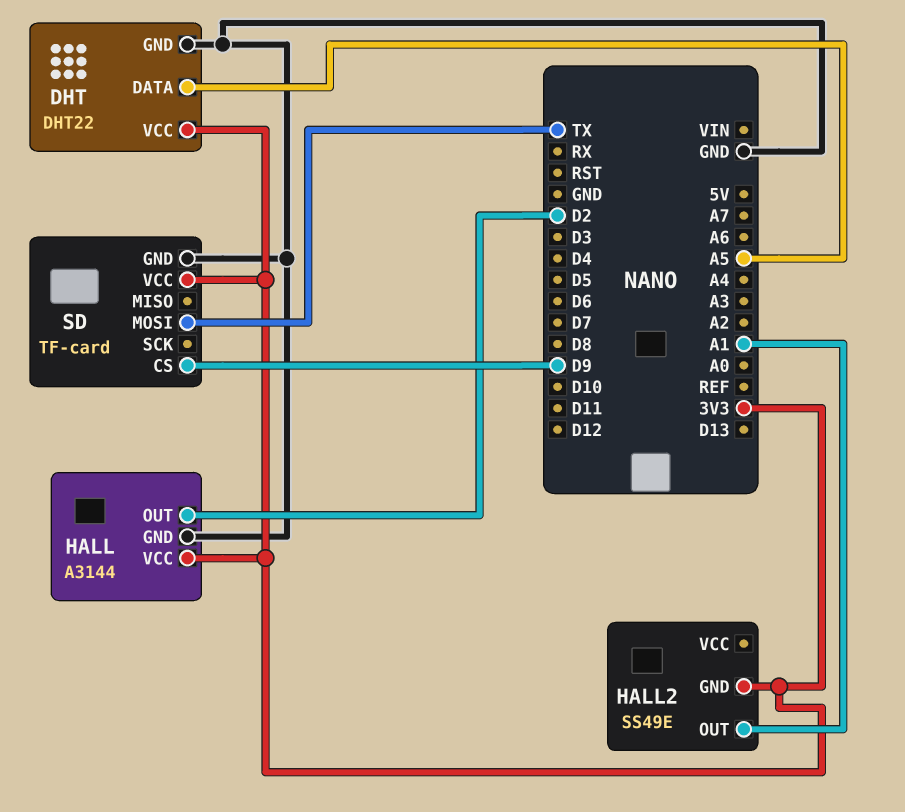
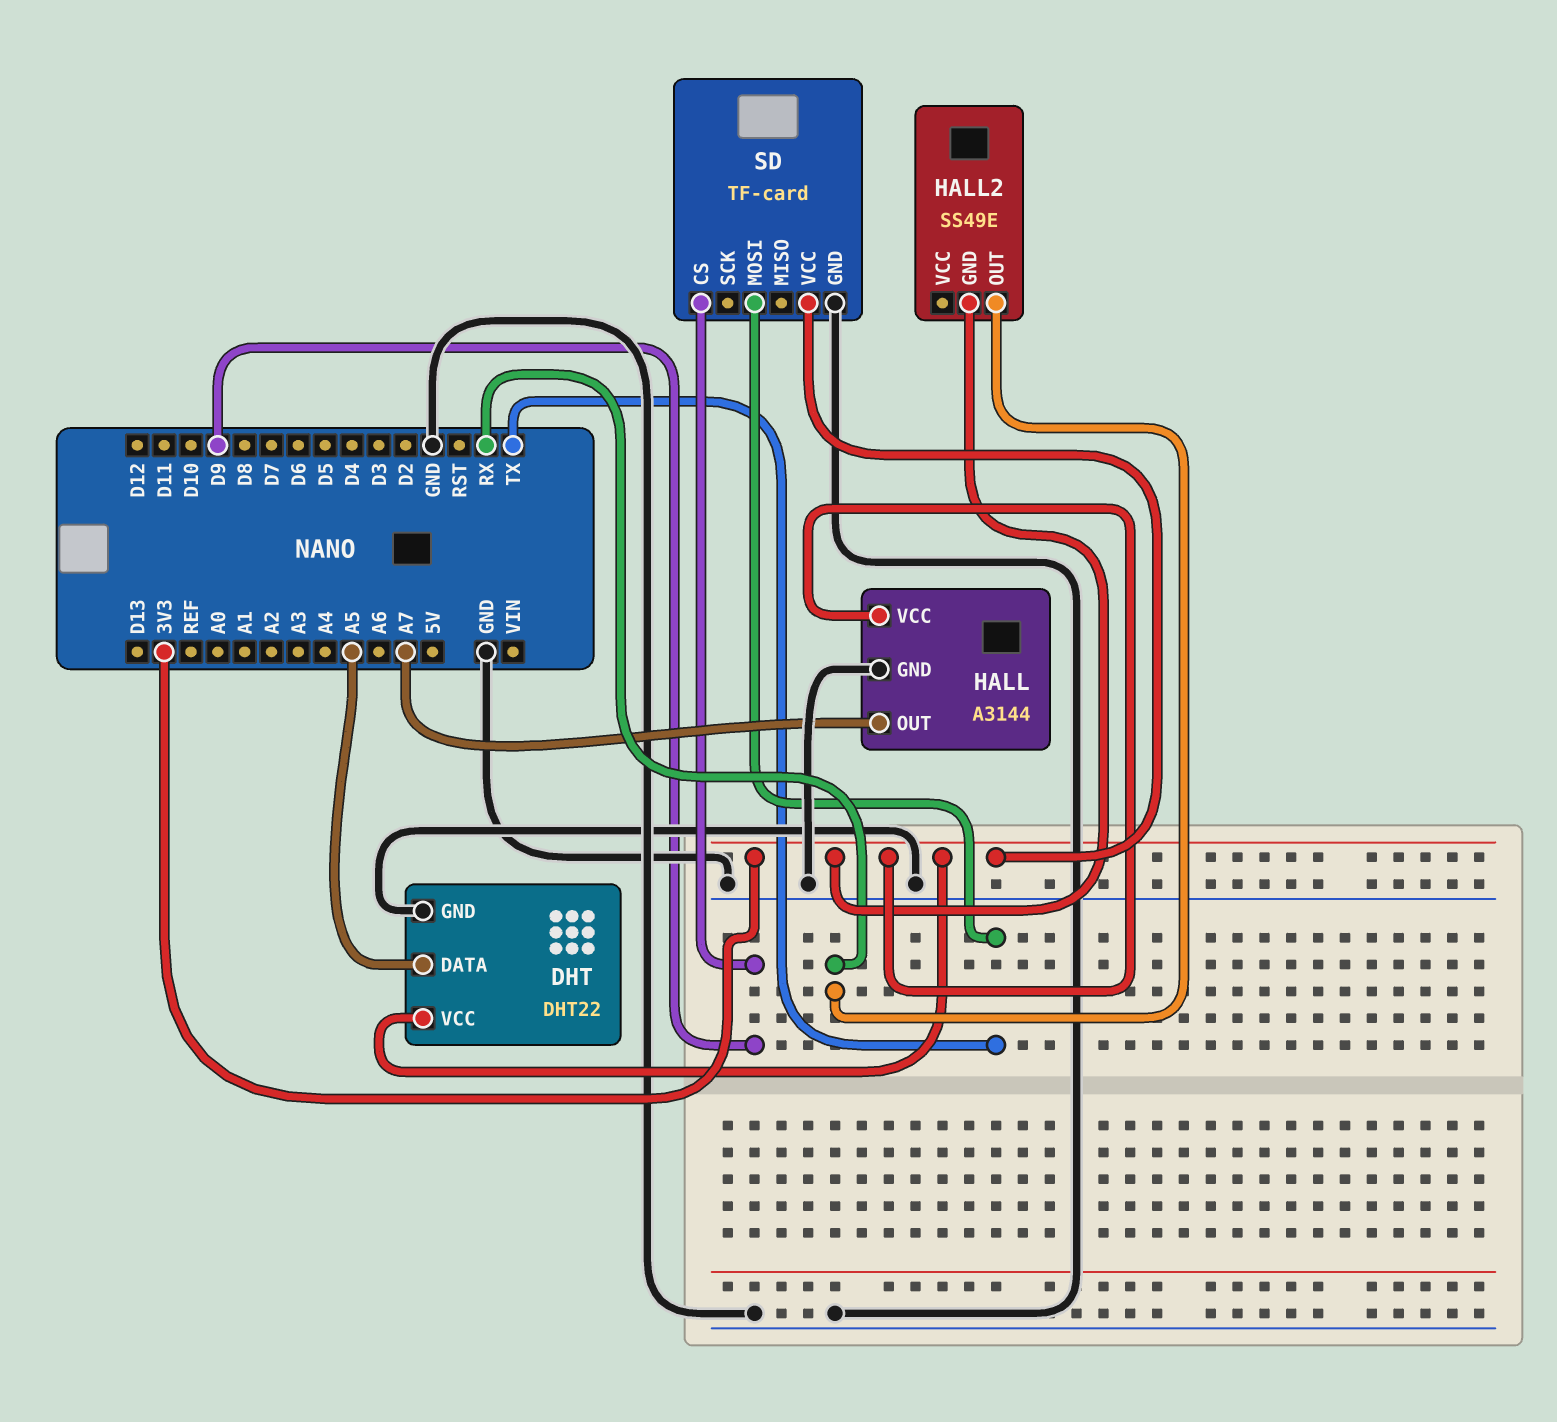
HALL pin OUT: D2 -> A7
HALL2 pin OUT: A1 -> RX

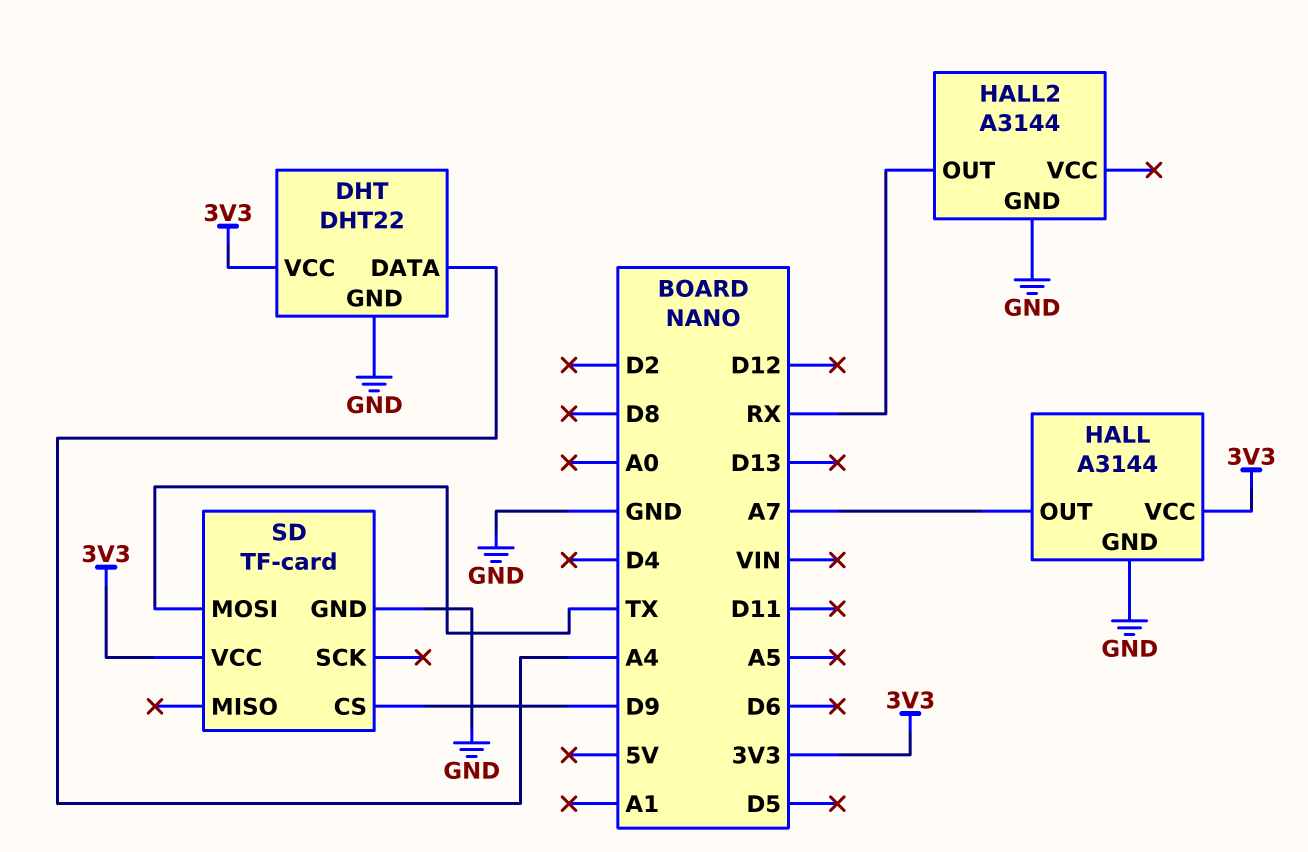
DHT pin DATA: A5 -> A4
HALL2: SS49E -> A3144
HALL2 pin GND: 3V3 -> GND

